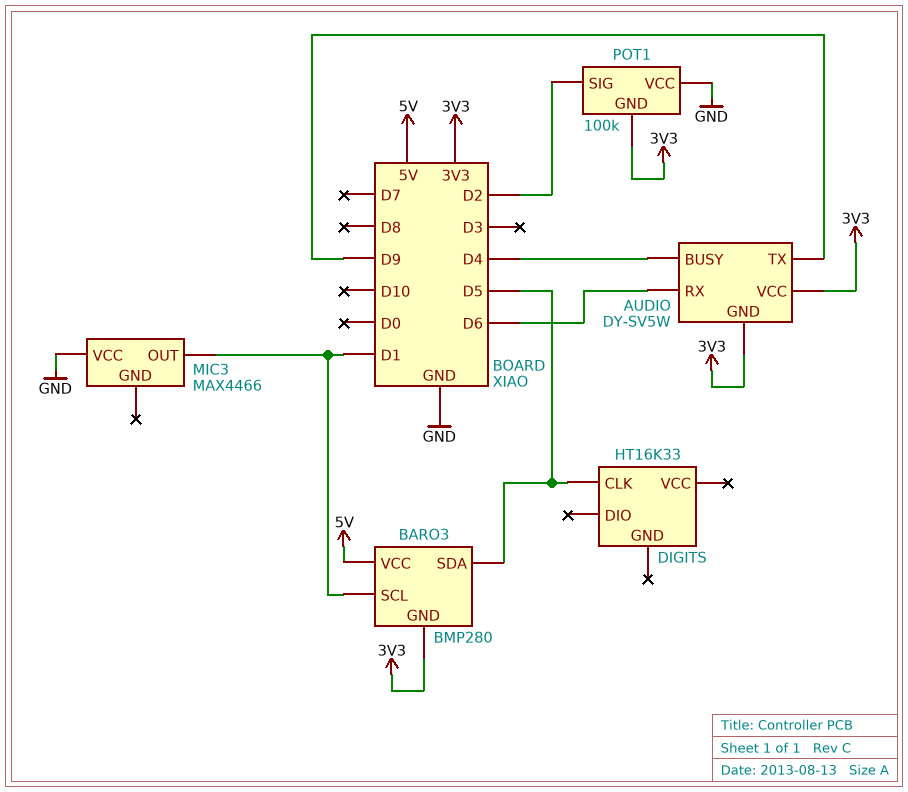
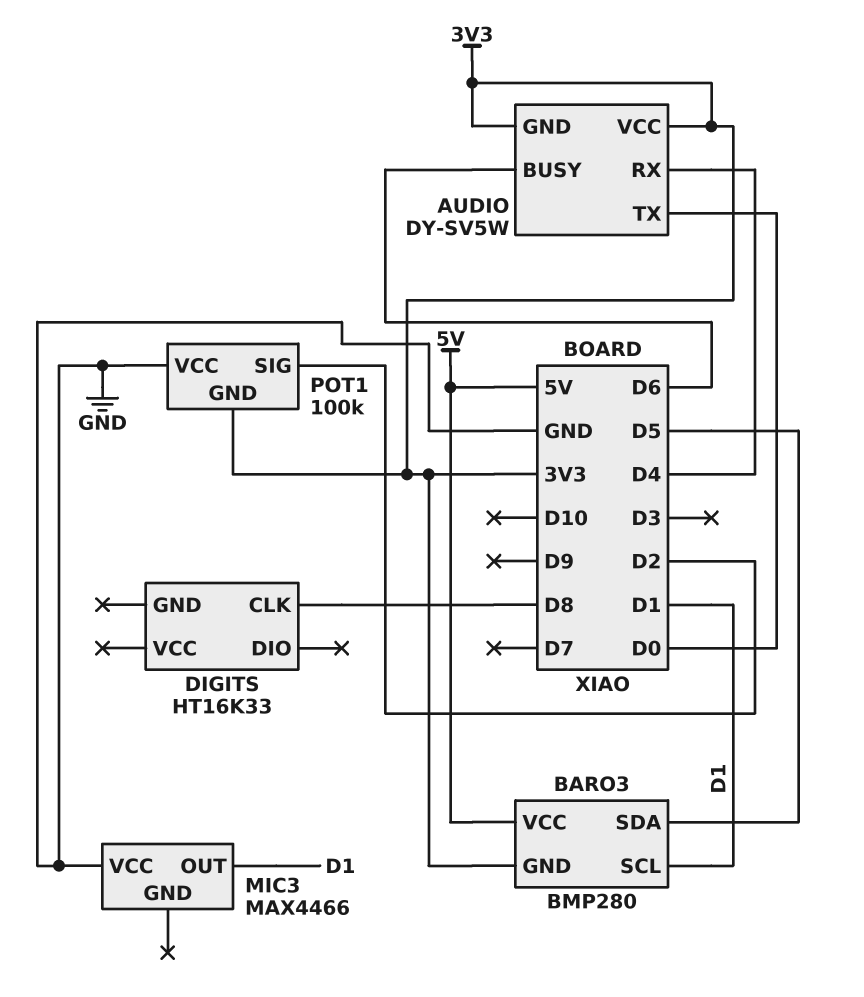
AUDIO pin BUSY: D4 -> D6
AUDIO pin RX: D6 -> D4
AUDIO pin TX: D9 -> D0
DIGITS pin CLK: D5 -> D8

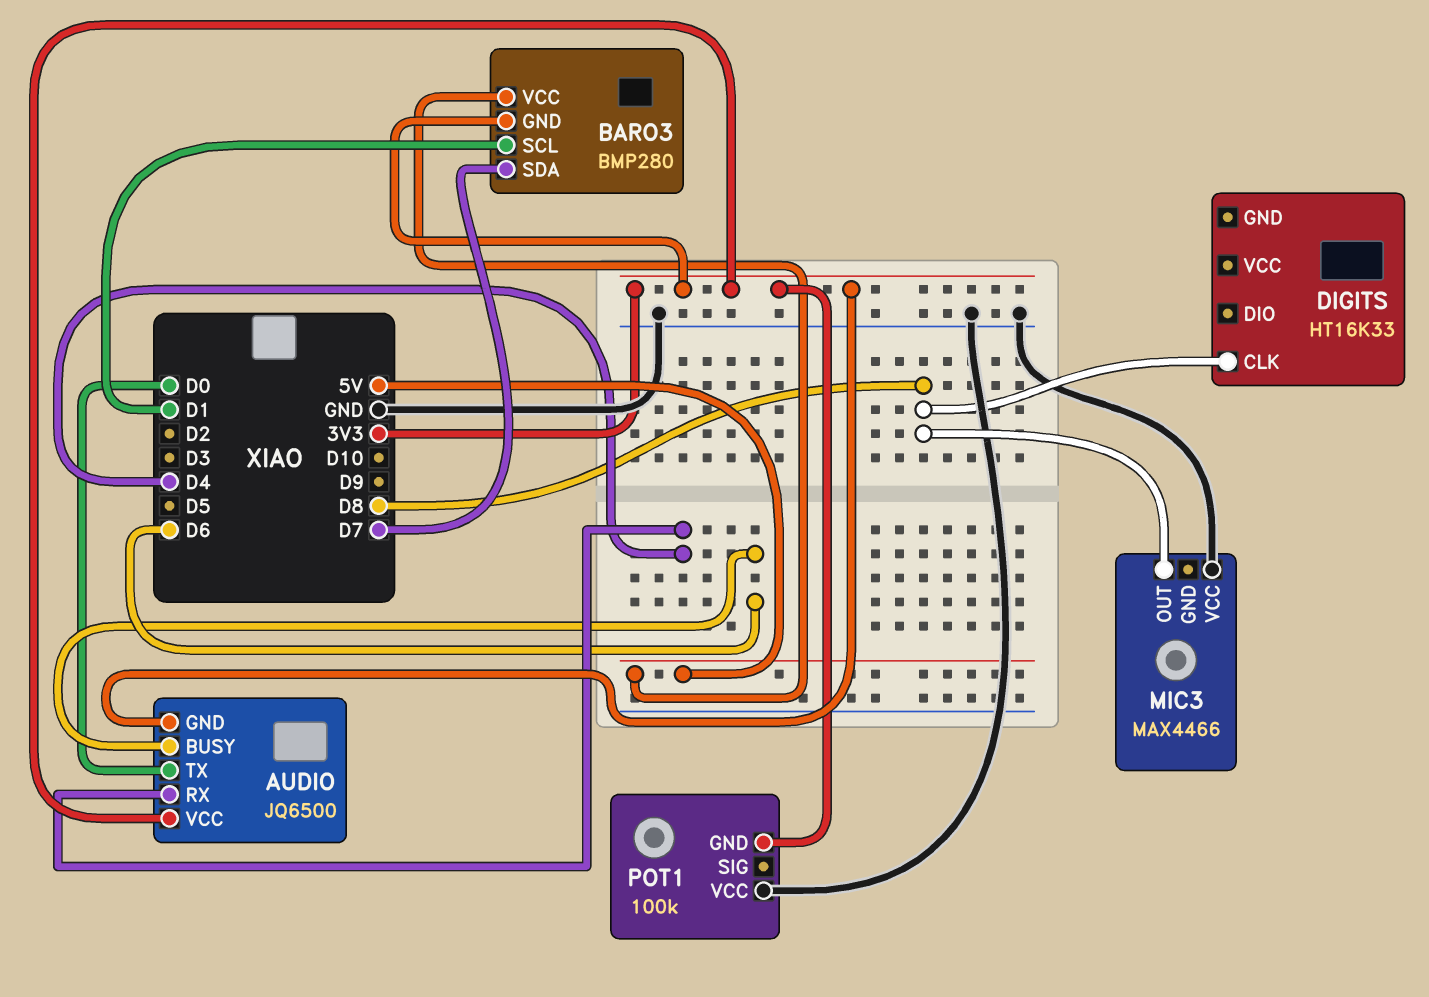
AUDIO: DY-SV5W -> JQ6500
BARO3 pin SDA: D5 -> D7
MIC3 pin OUT: D1 -> D8
POT1 pin SIG: D2 -> none

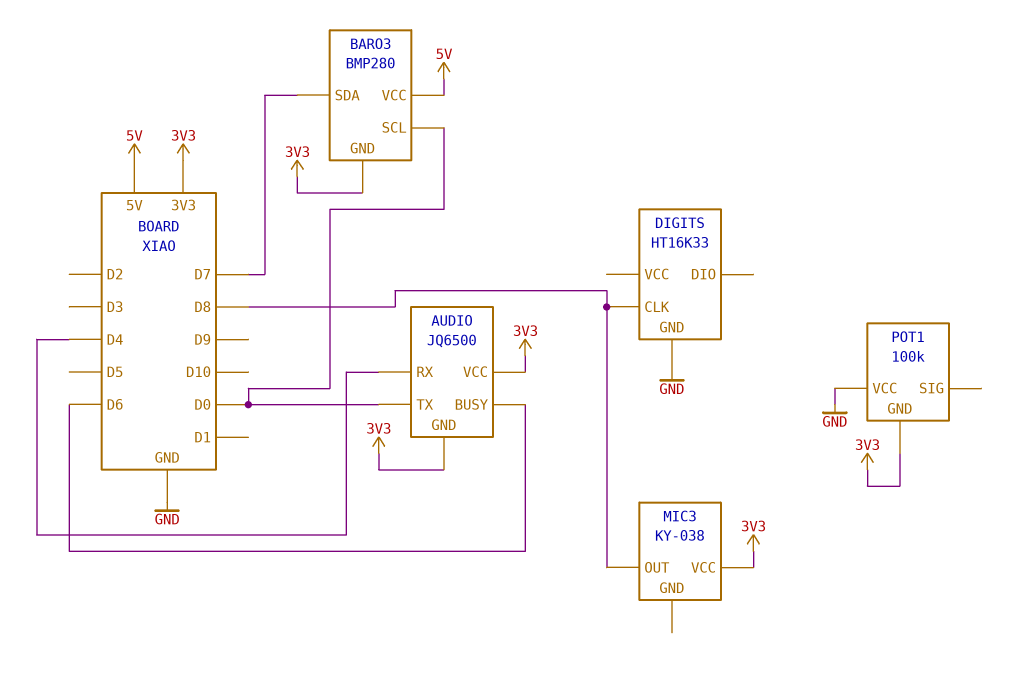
BARO3 pin SCL: D1 -> D0
DIGITS pin GND: none -> GND
MIC3: MAX4466 -> KY-038
MIC3 pin VCC: GND -> 3V3

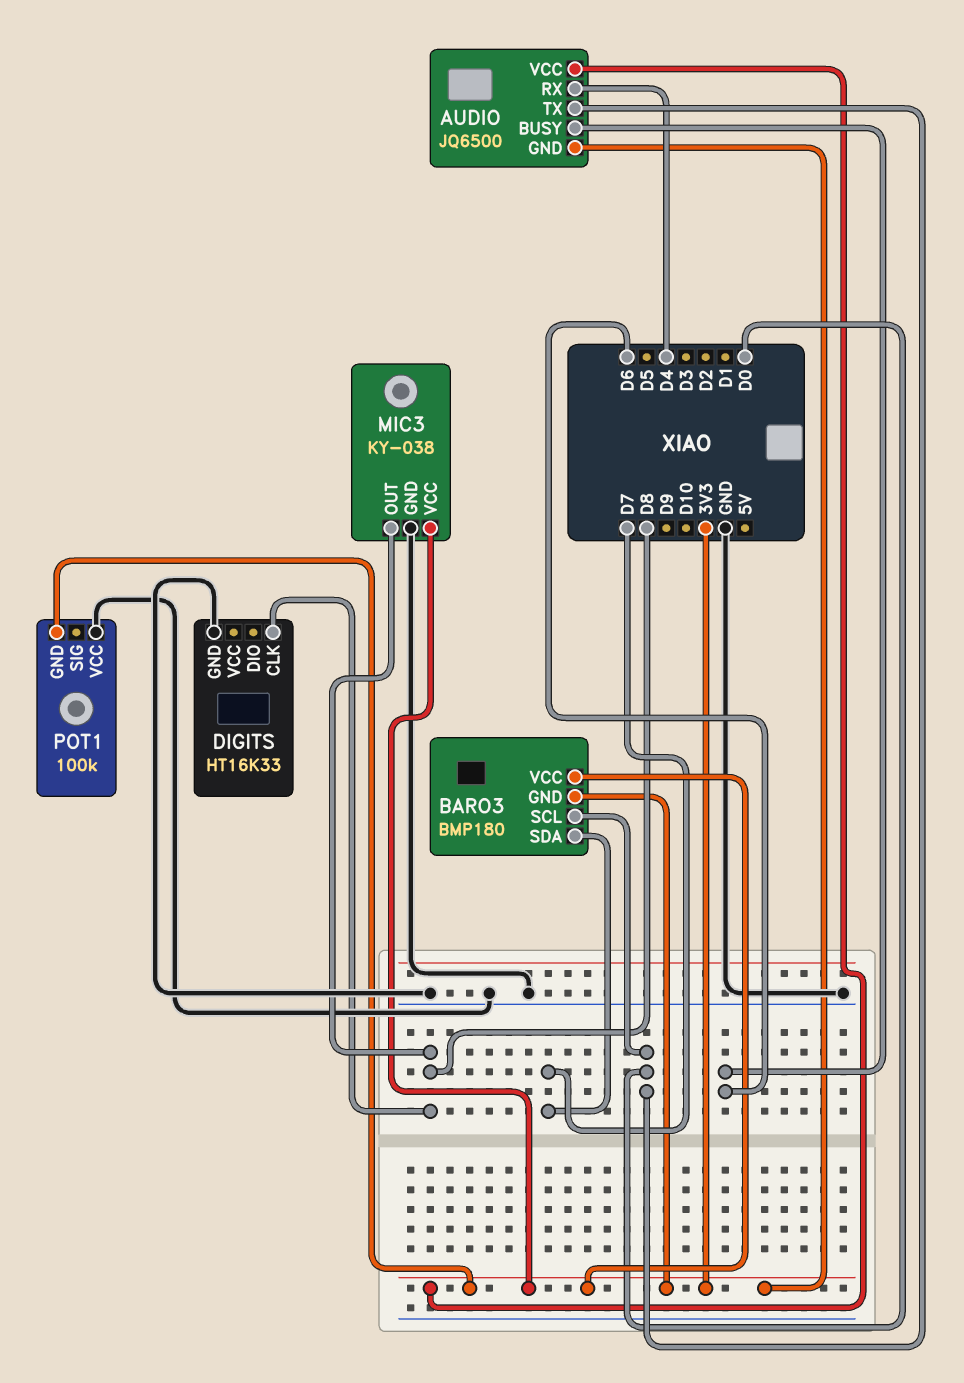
BARO3: BMP280 -> BMP180
BARO3 pin VCC: 5V -> 3V3
MIC3 pin GND: none -> GND

